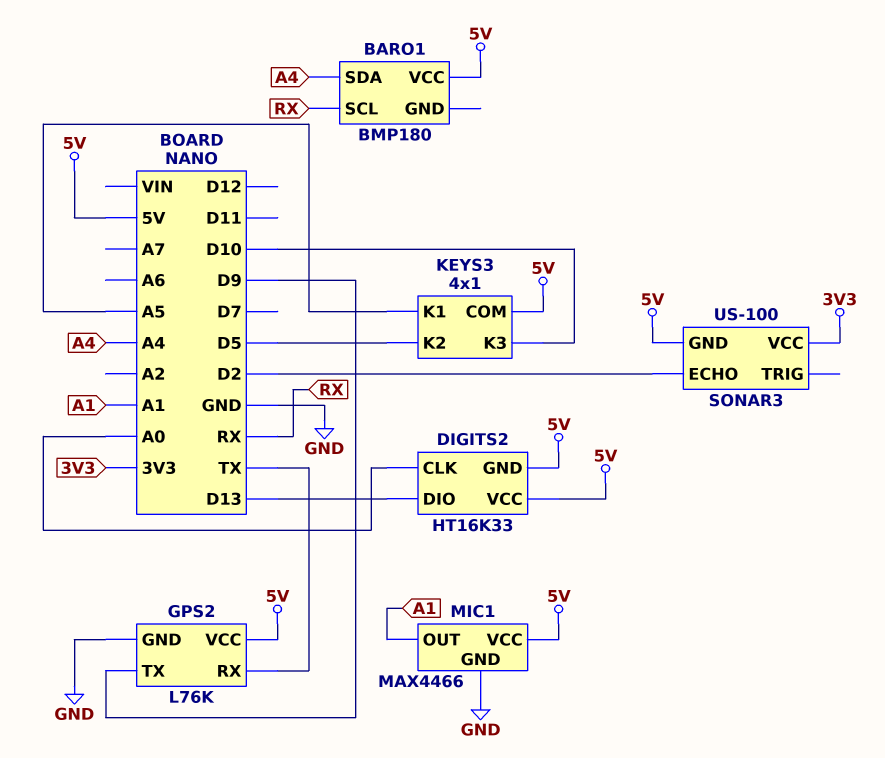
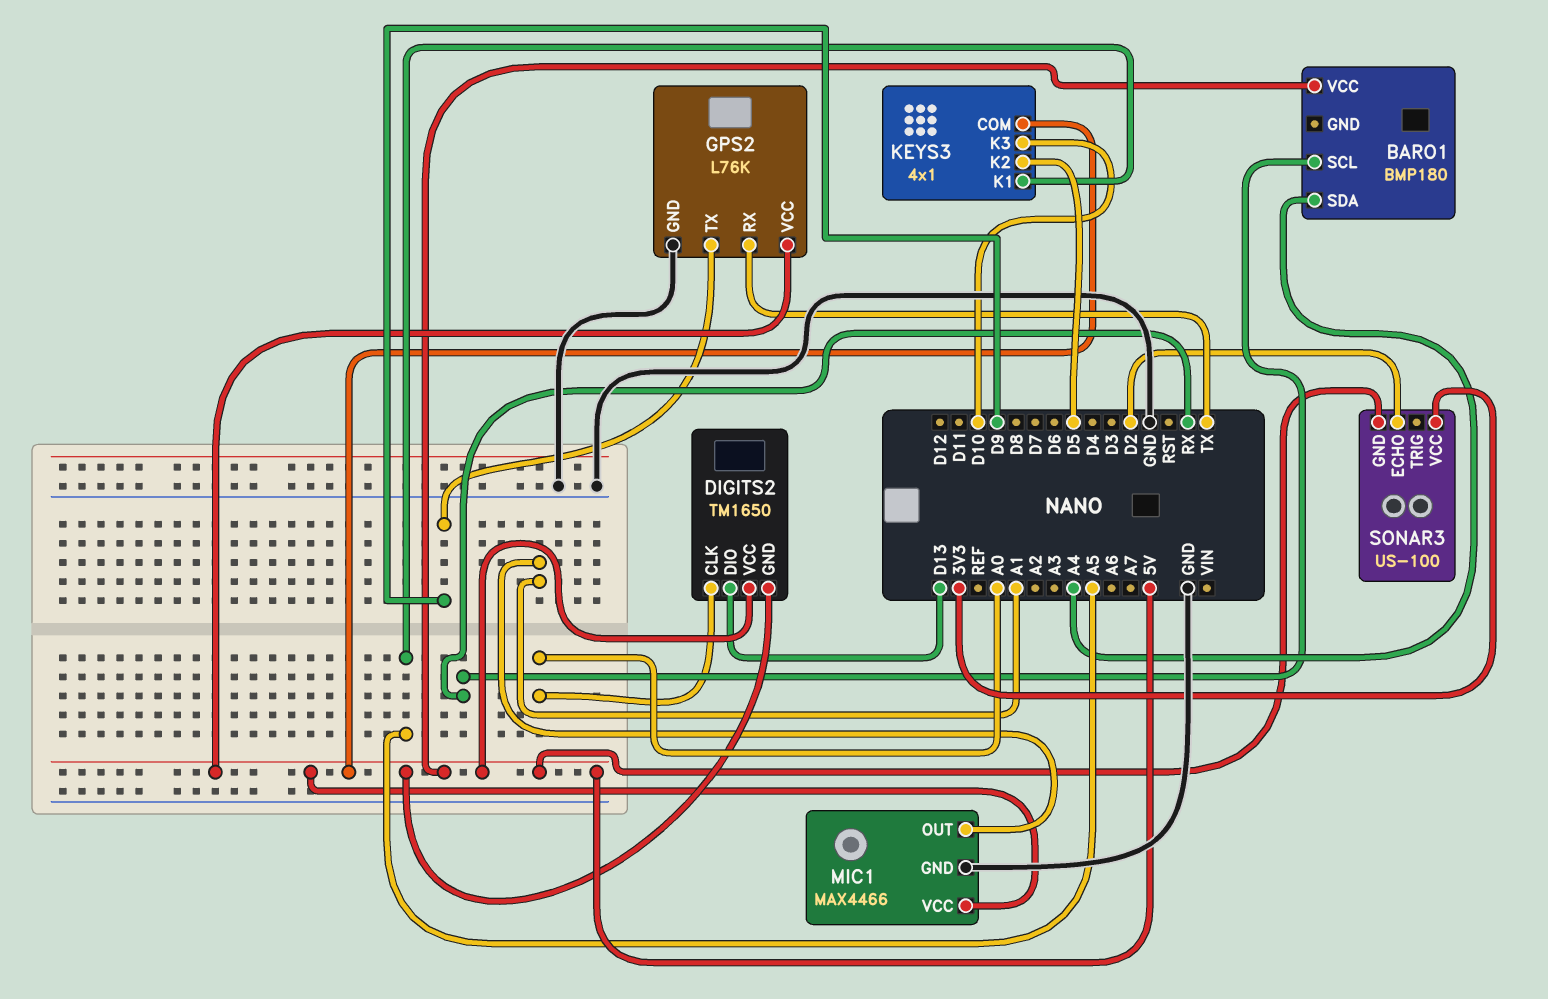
DIGITS2: HT16K33 -> TM1650

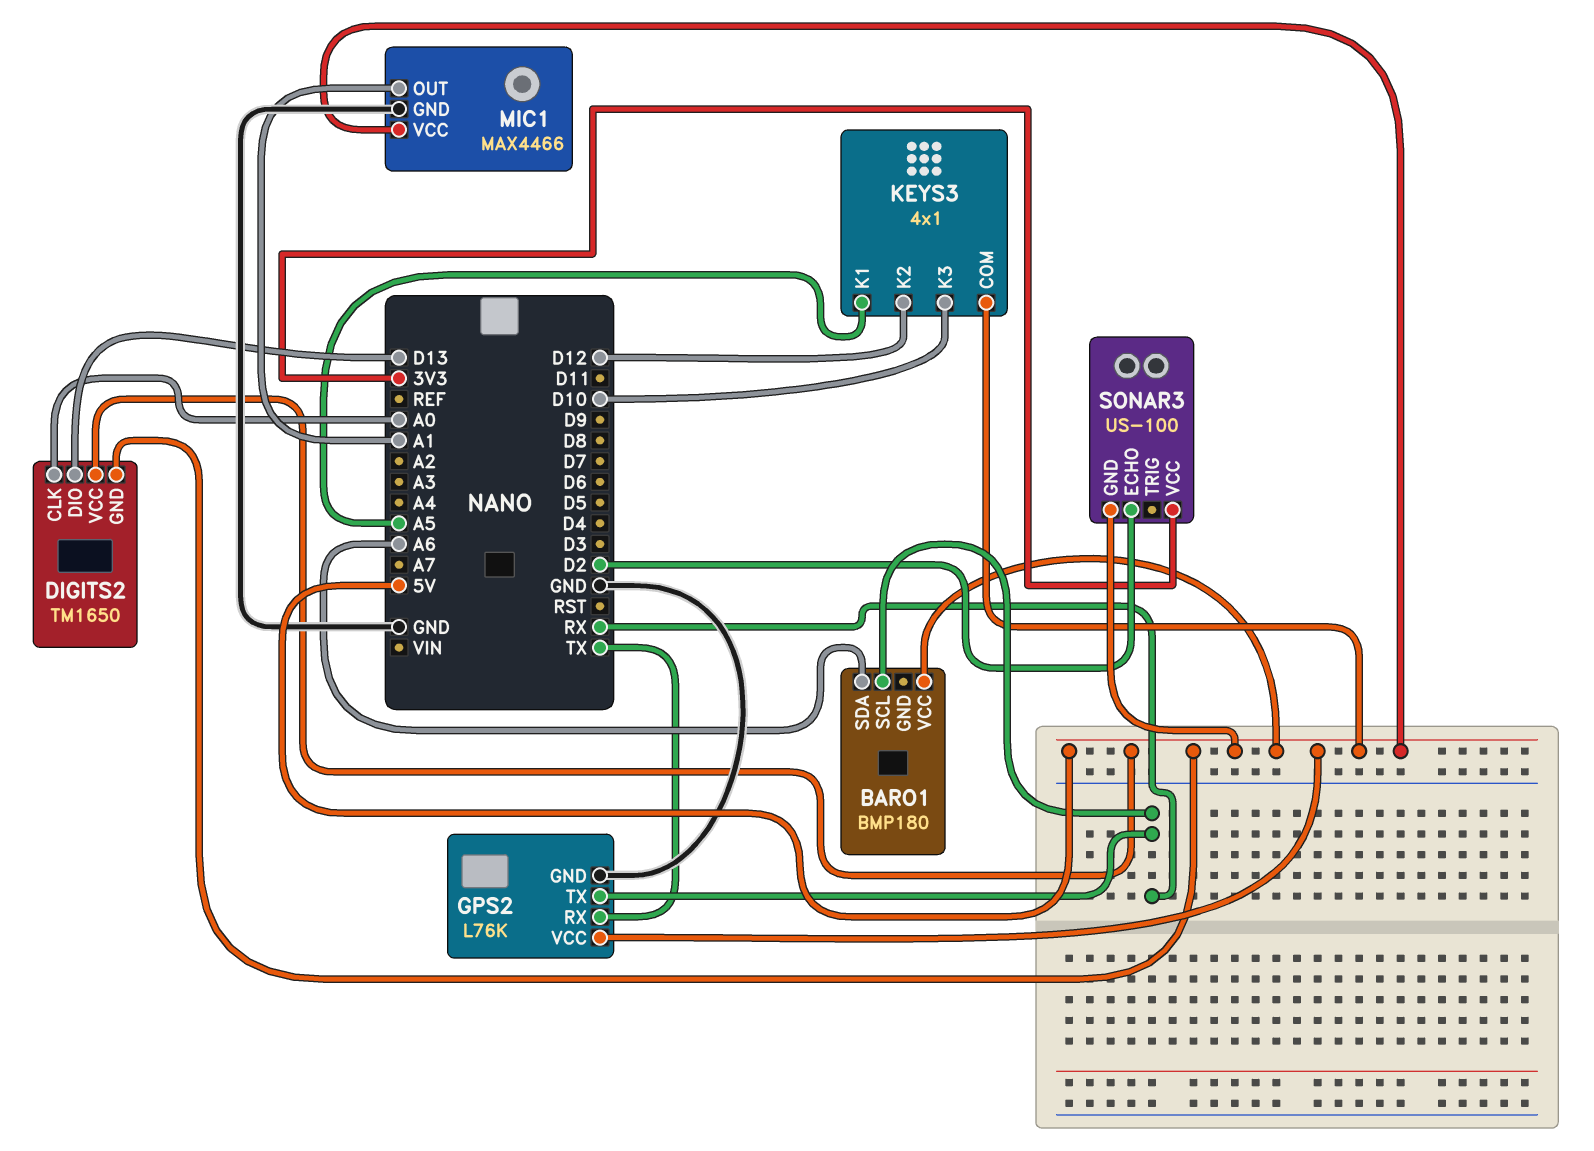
BARO1 pin SDA: A4 -> A6
GPS2 pin TX: D9 -> RX
KEYS3 pin K2: D5 -> D12

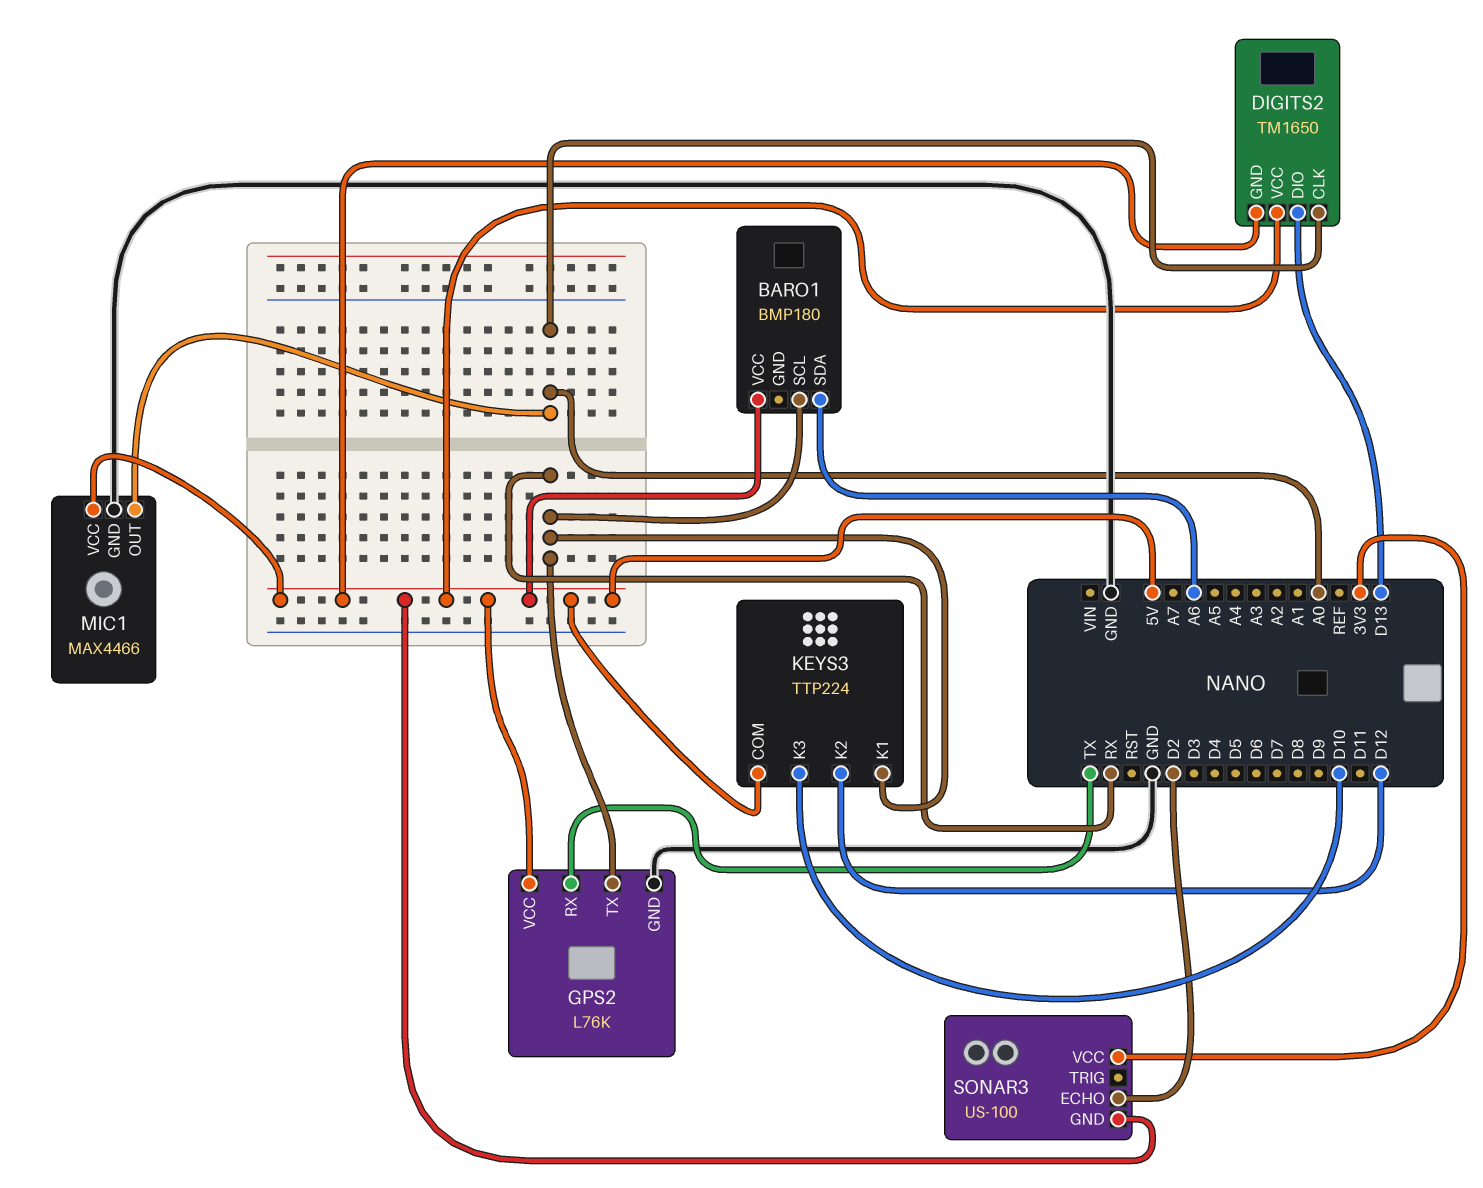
KEYS3: 4x1 -> TTP224
KEYS3 pin K1: A5 -> RX
MIC1 pin OUT: A1 -> A0

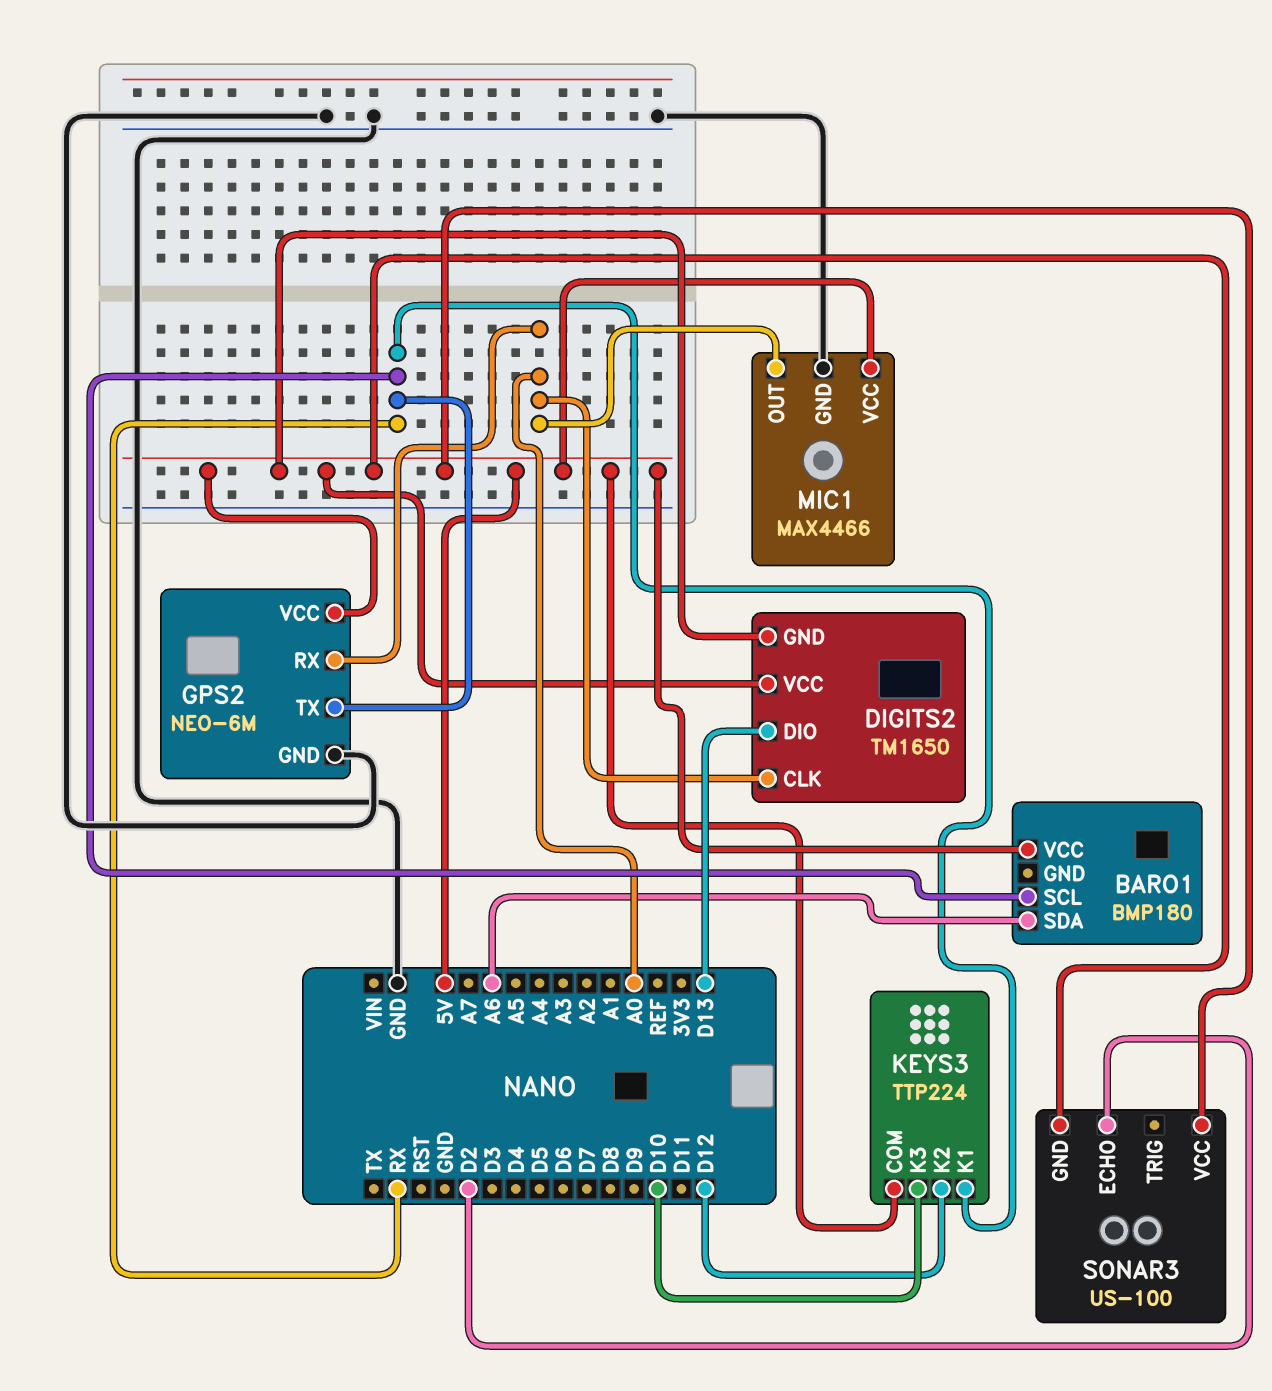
GPS2: L76K -> NEO-6M
GPS2 pin RX: TX -> A0
SONAR3 pin VCC: 3V3 -> 5V

